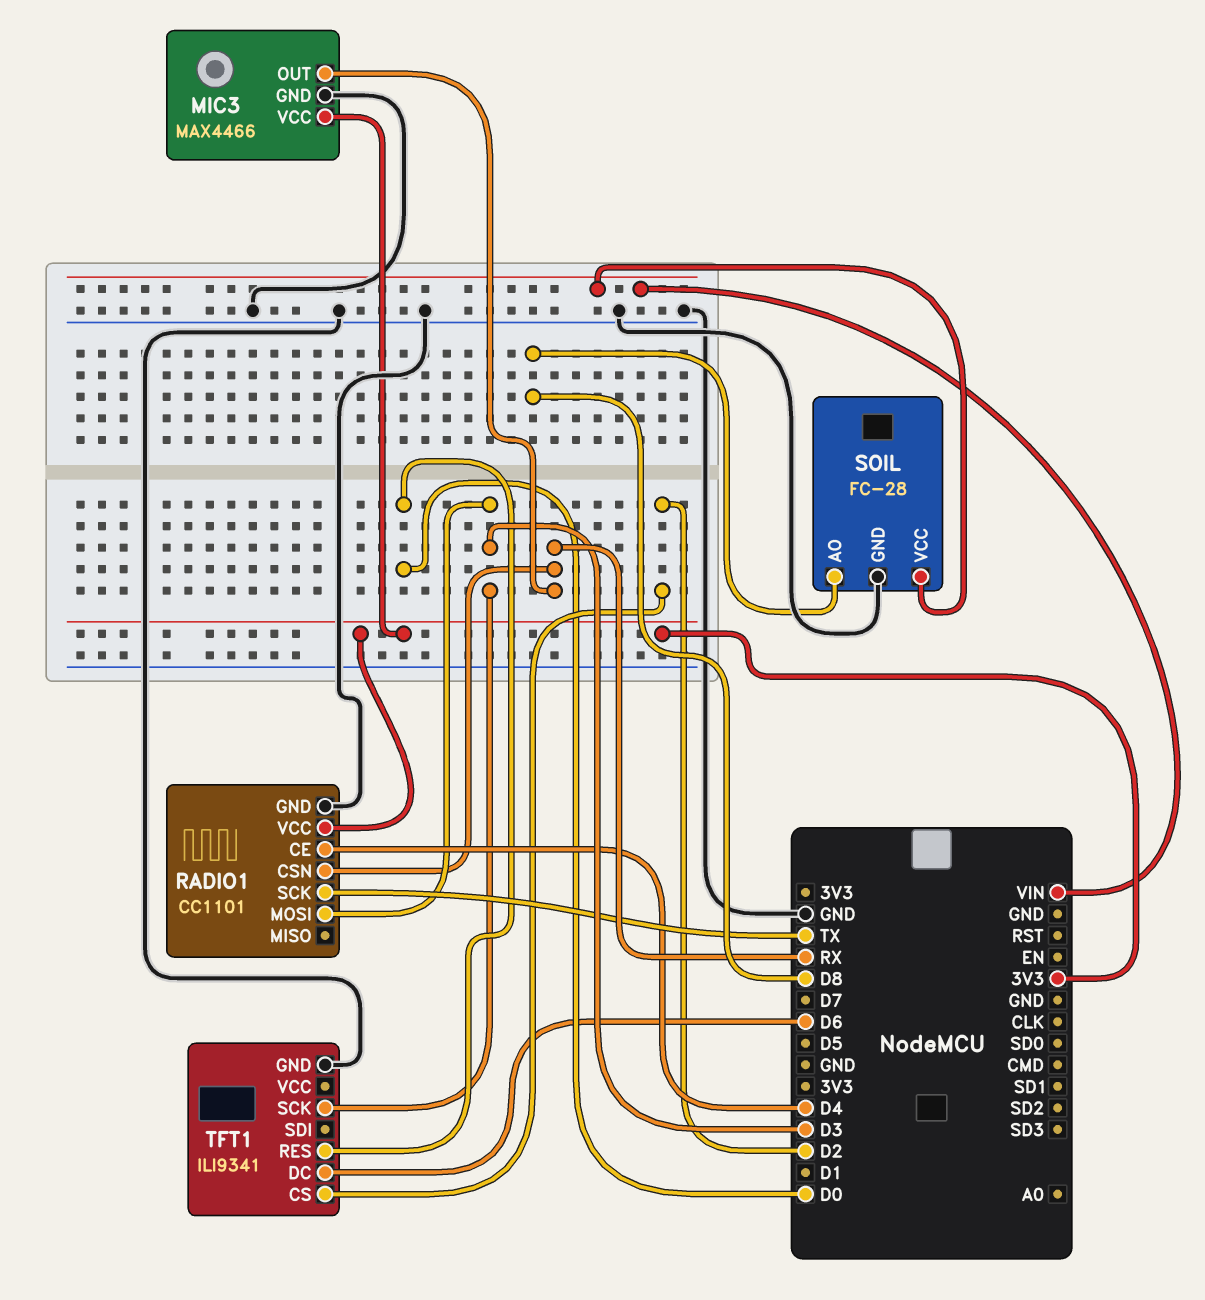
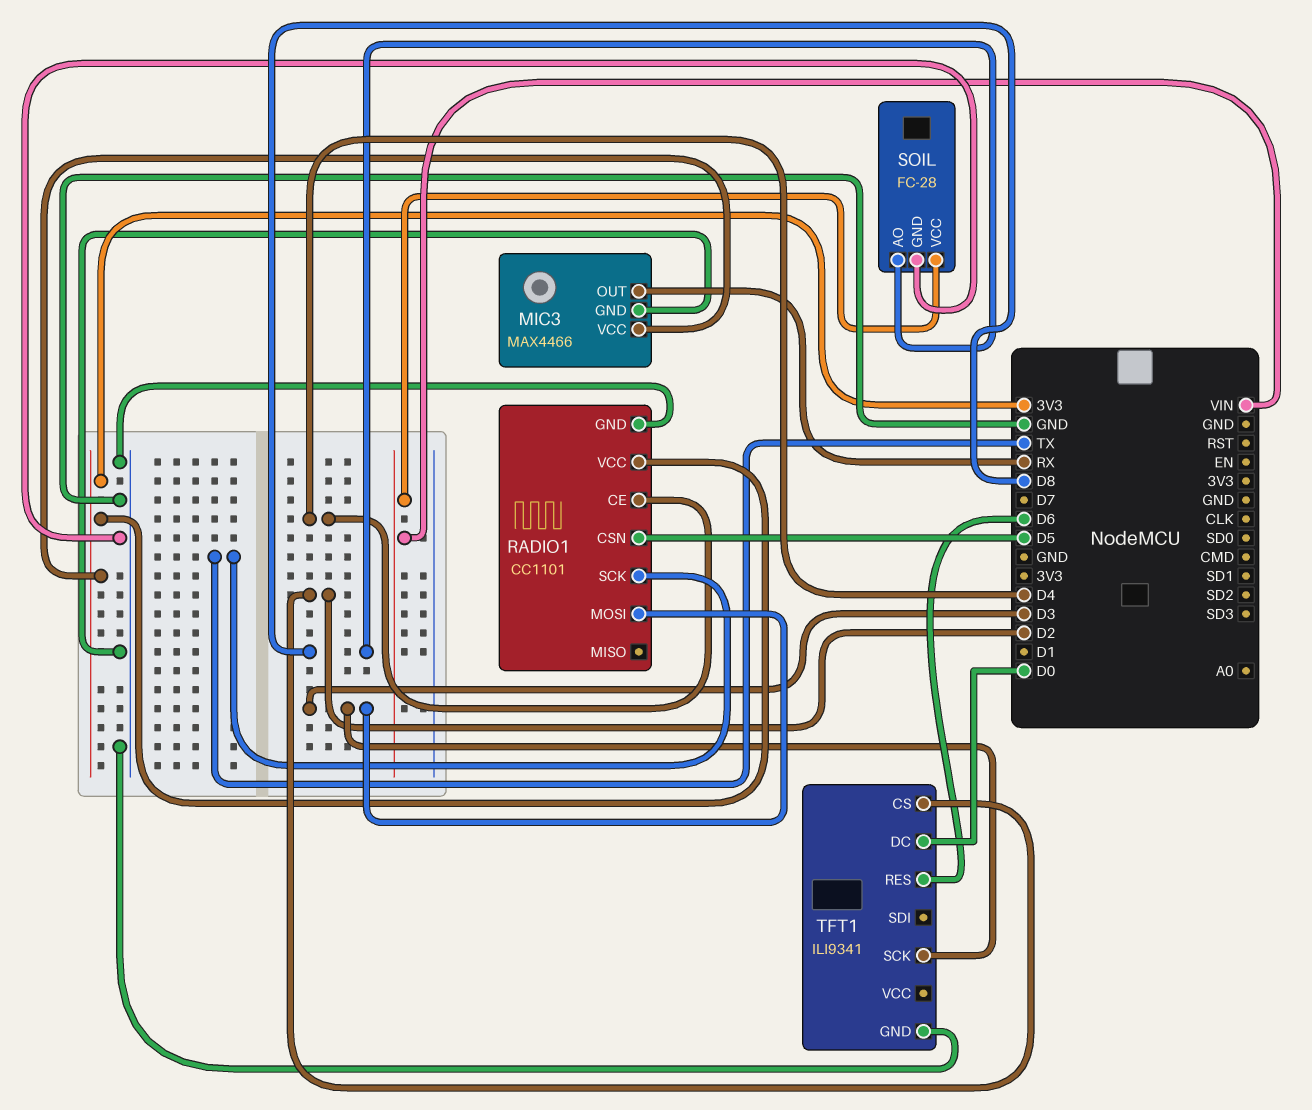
RADIO1 pin CSN: RX -> D5
TFT1 pin DC: D6 -> D0
TFT1 pin RES: D0 -> D6

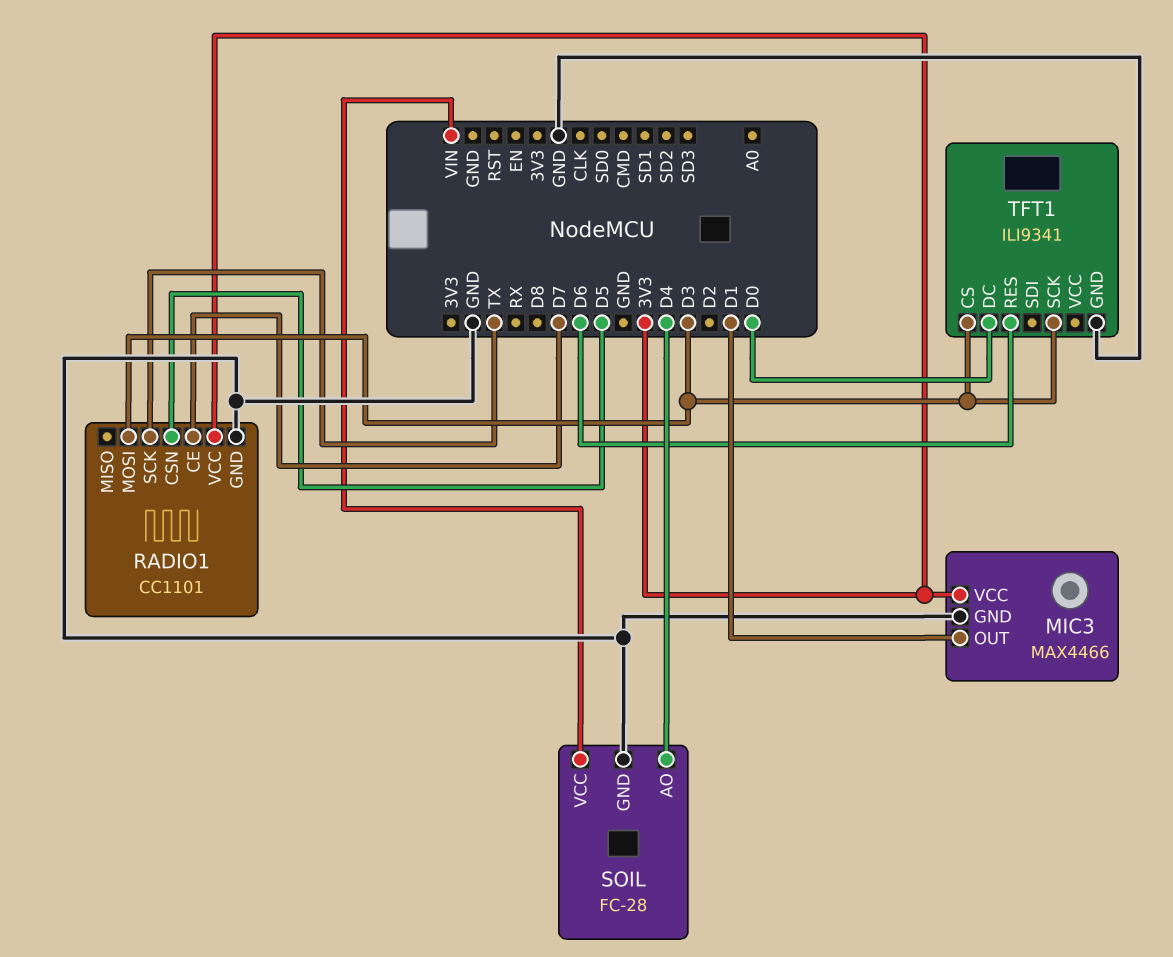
MIC3 pin OUT: RX -> D1
RADIO1 pin CE: D4 -> D7
SOIL pin AO: D8 -> D4
TFT1 pin CS: D2 -> D3

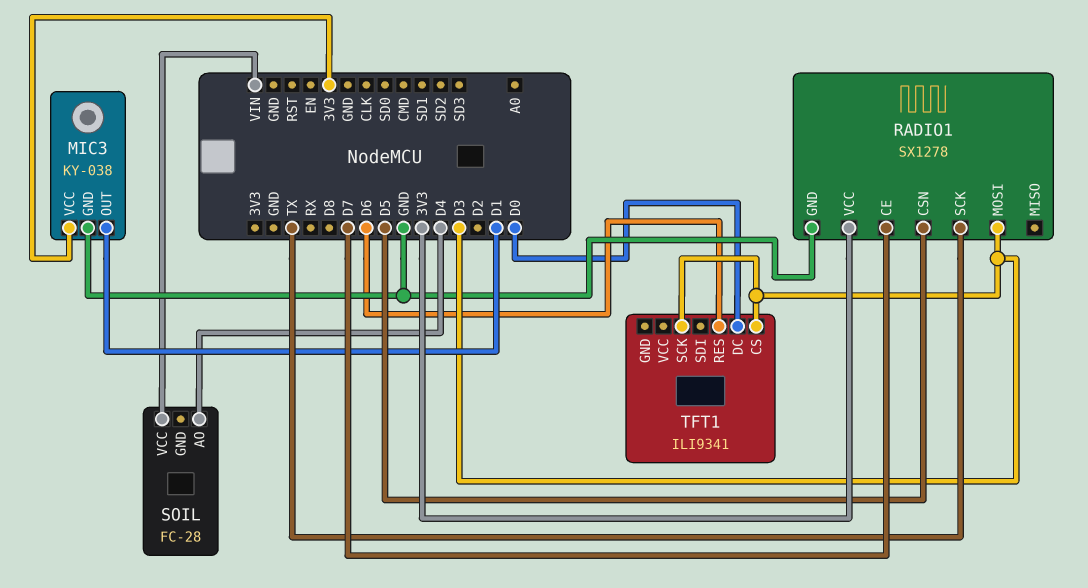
MIC3: MAX4466 -> KY-038
RADIO1: CC1101 -> SX1278
SOIL pin GND: GND -> none
TFT1 pin GND: GND -> none

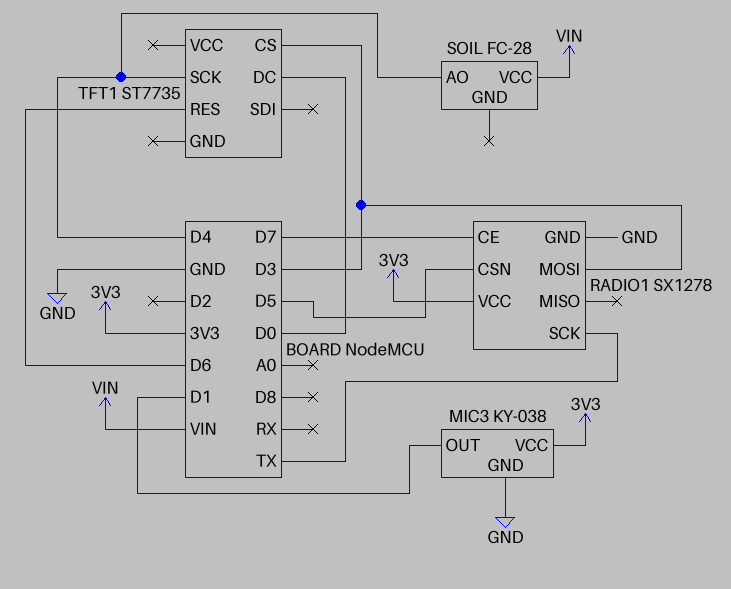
TFT1: ILI9341 -> ST7735
TFT1 pin SCK: D3 -> D4

